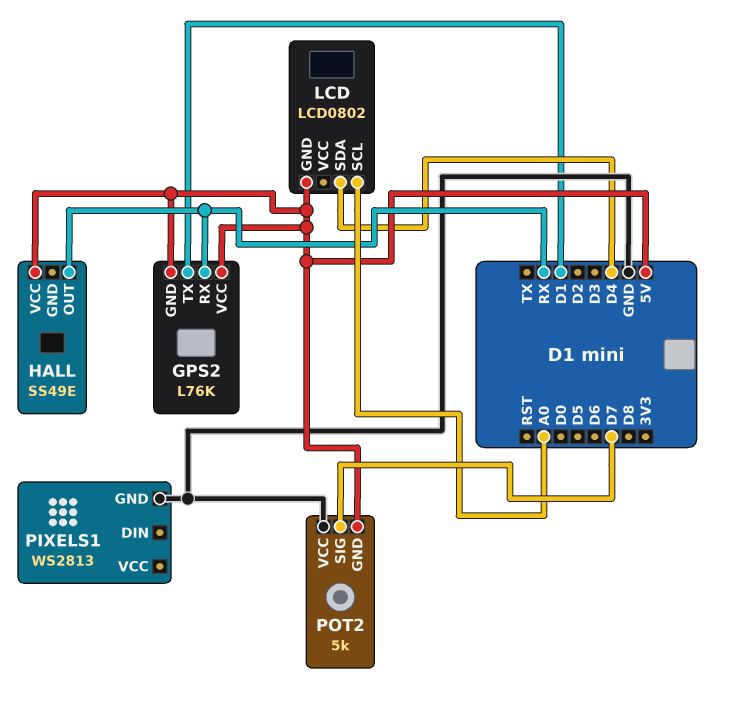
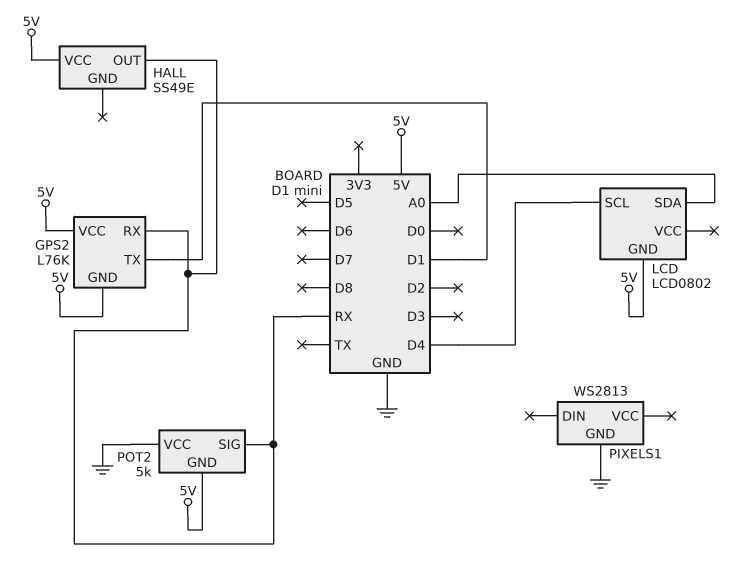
LCD pin SCL: A0 -> D4
LCD pin SDA: D4 -> A0
POT2 pin SIG: D7 -> RX

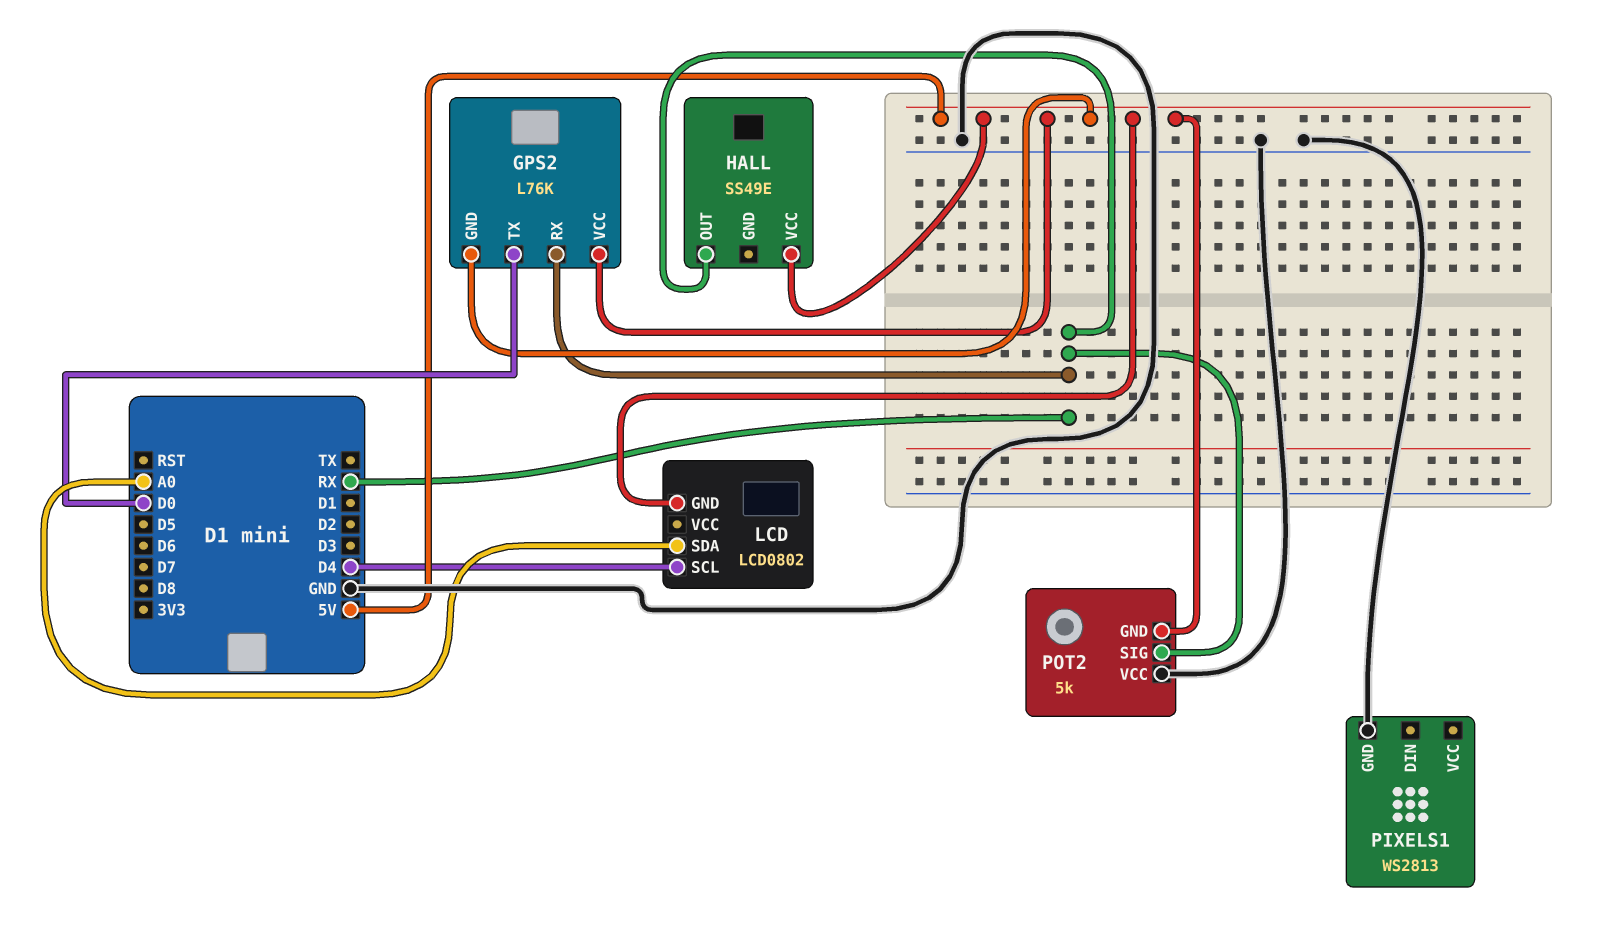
GPS2 pin TX: D1 -> D0

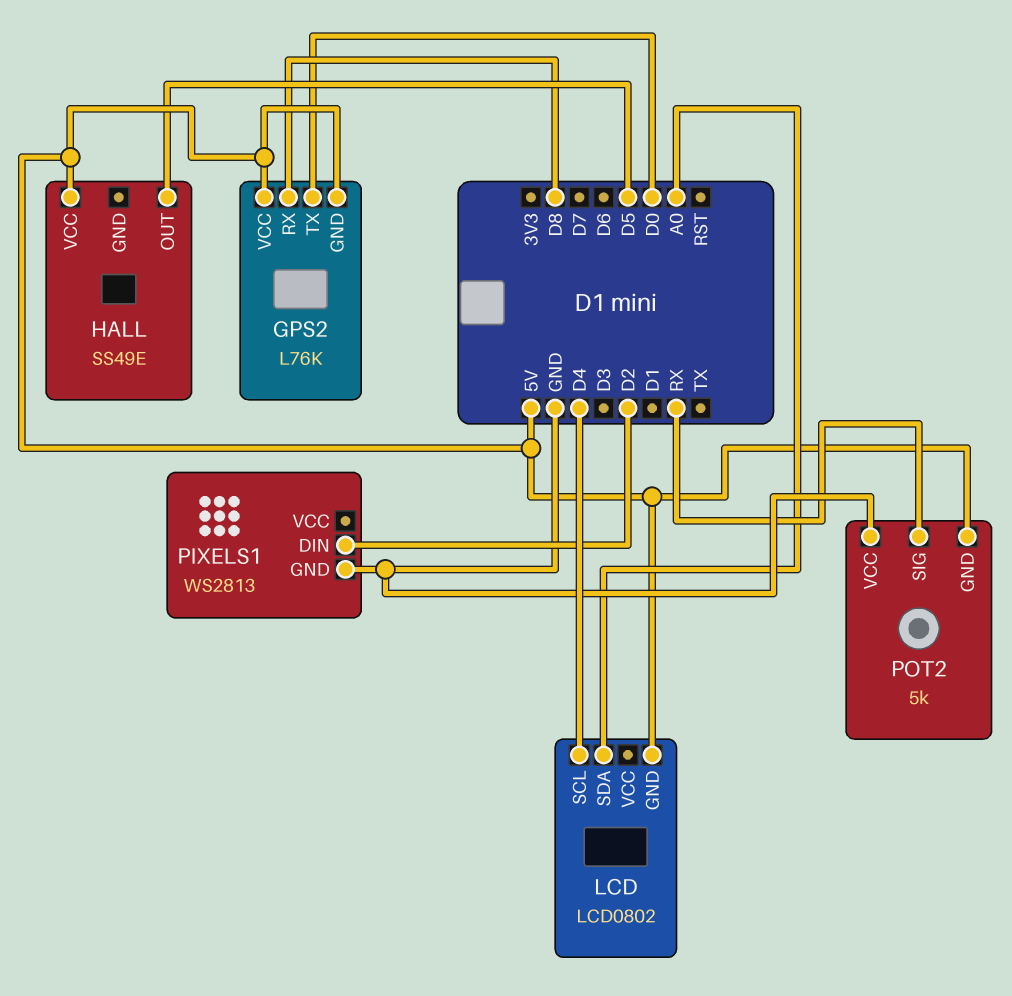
GPS2 pin RX: RX -> D8
HALL pin OUT: RX -> D5
PIXELS1 pin DIN: none -> D2

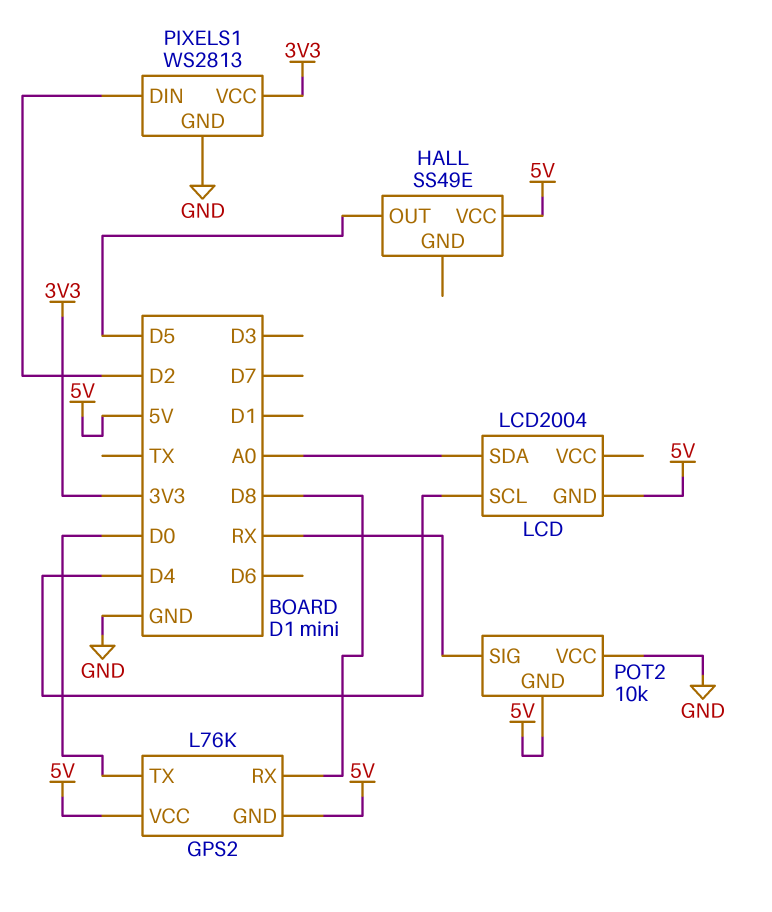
LCD: LCD0802 -> LCD2004
PIXELS1 pin VCC: none -> 3V3
POT2: 5k -> 10k

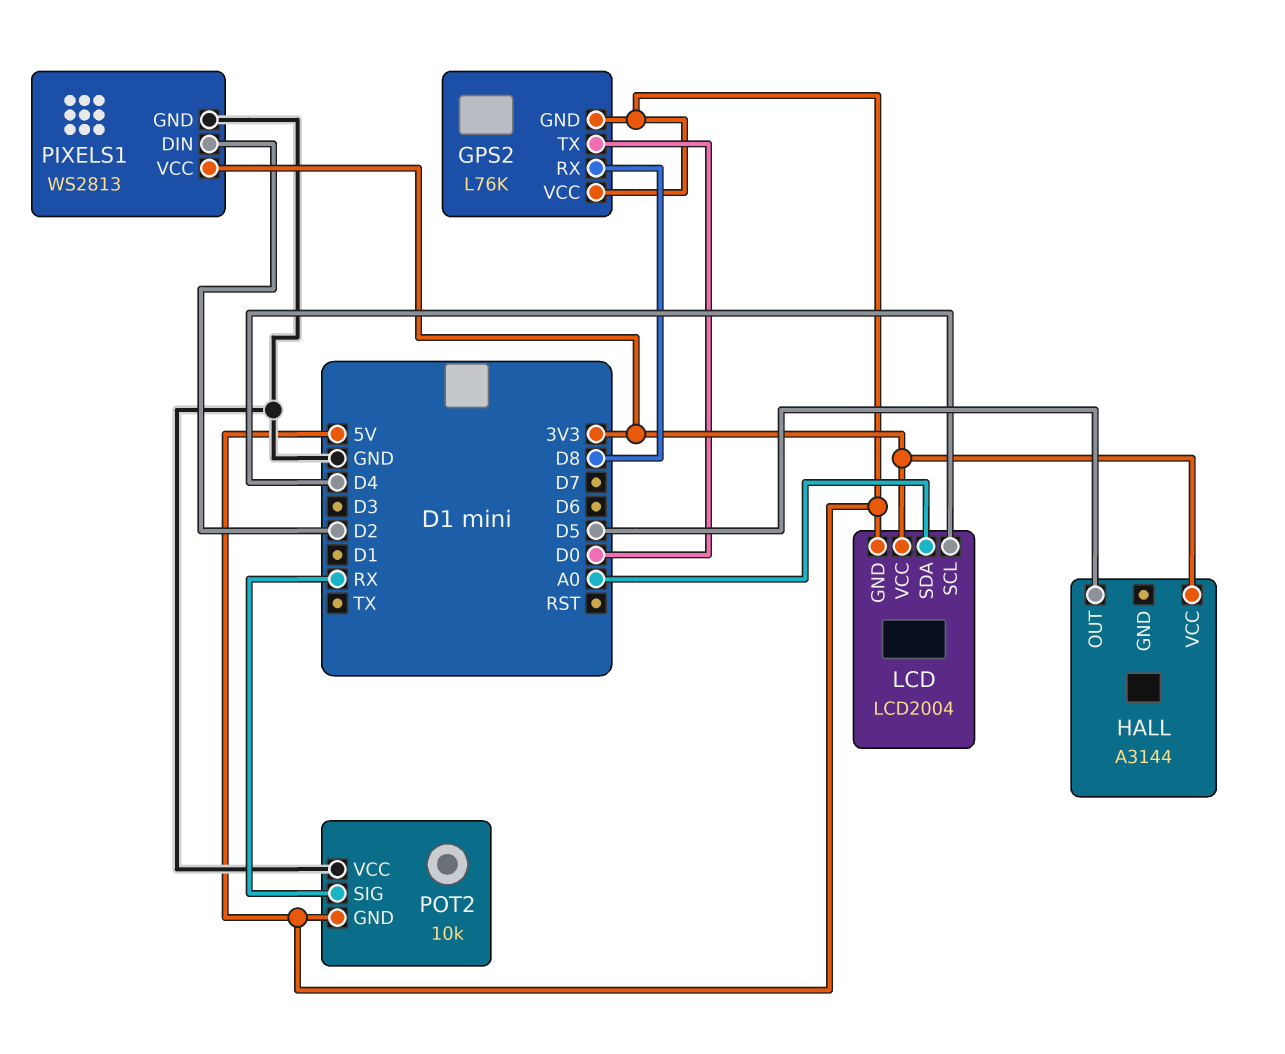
HALL: SS49E -> A3144
HALL pin VCC: 5V -> 3V3
LCD pin VCC: none -> 3V3

